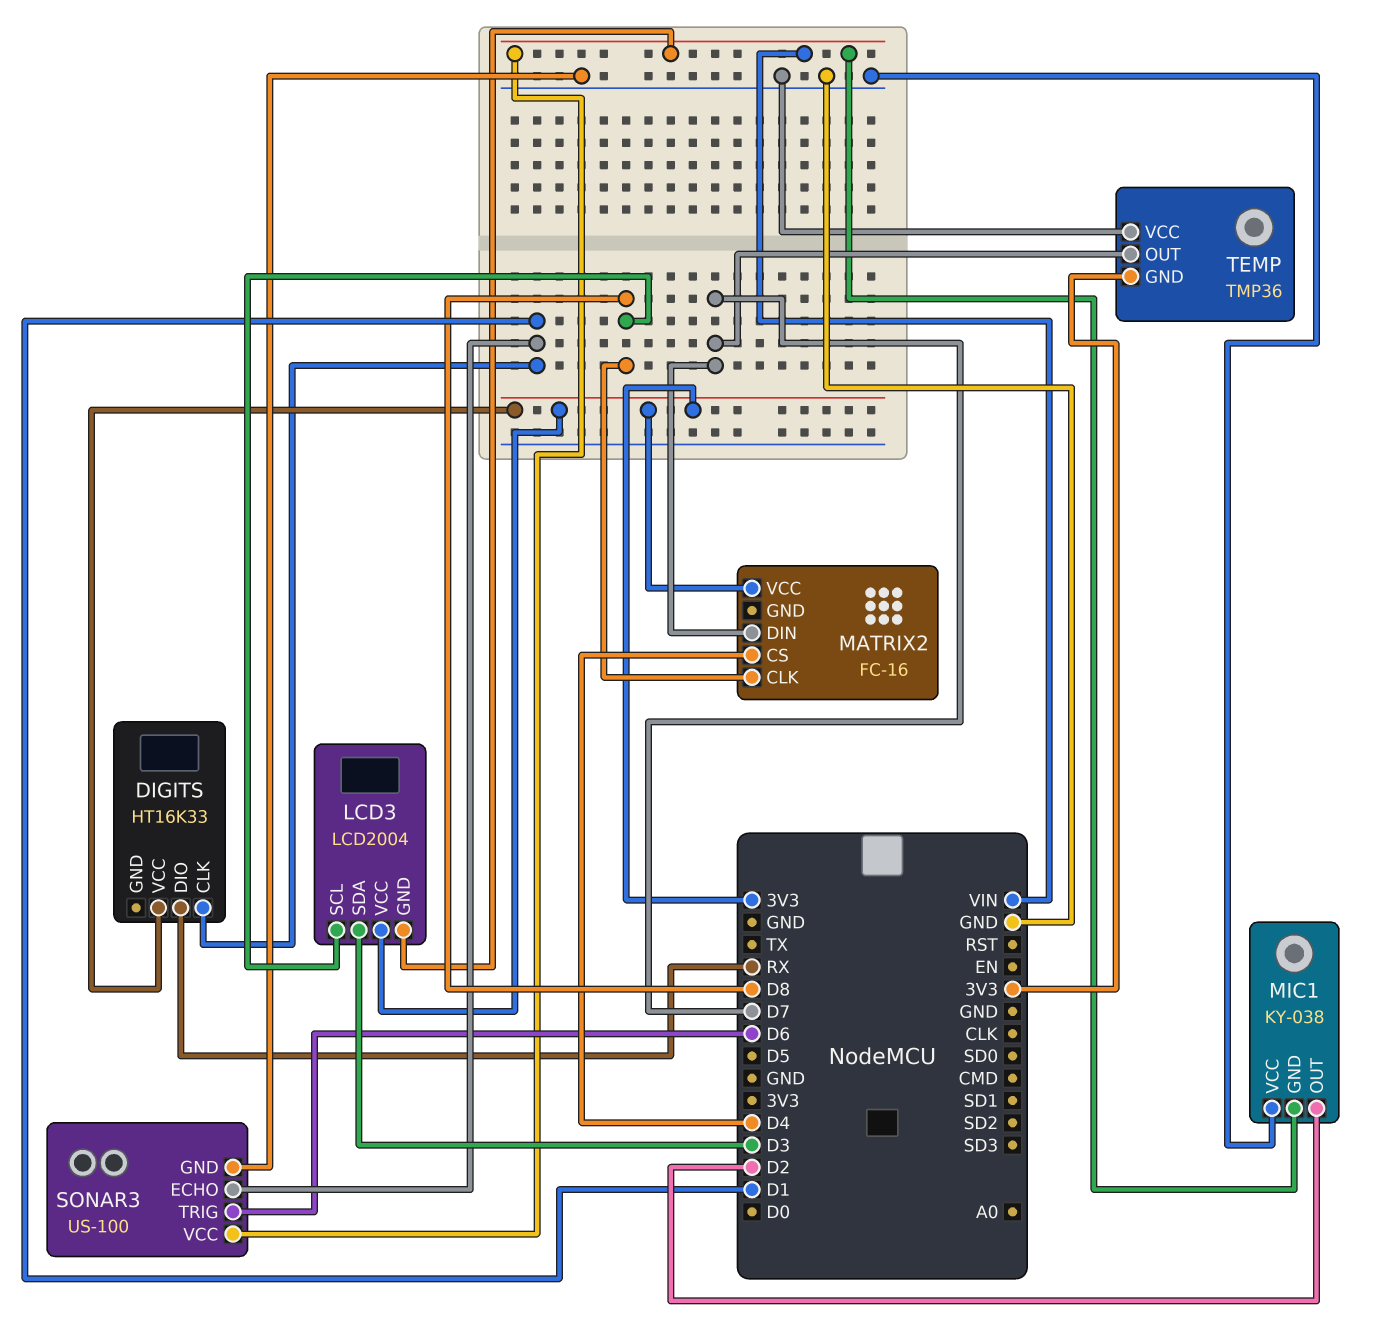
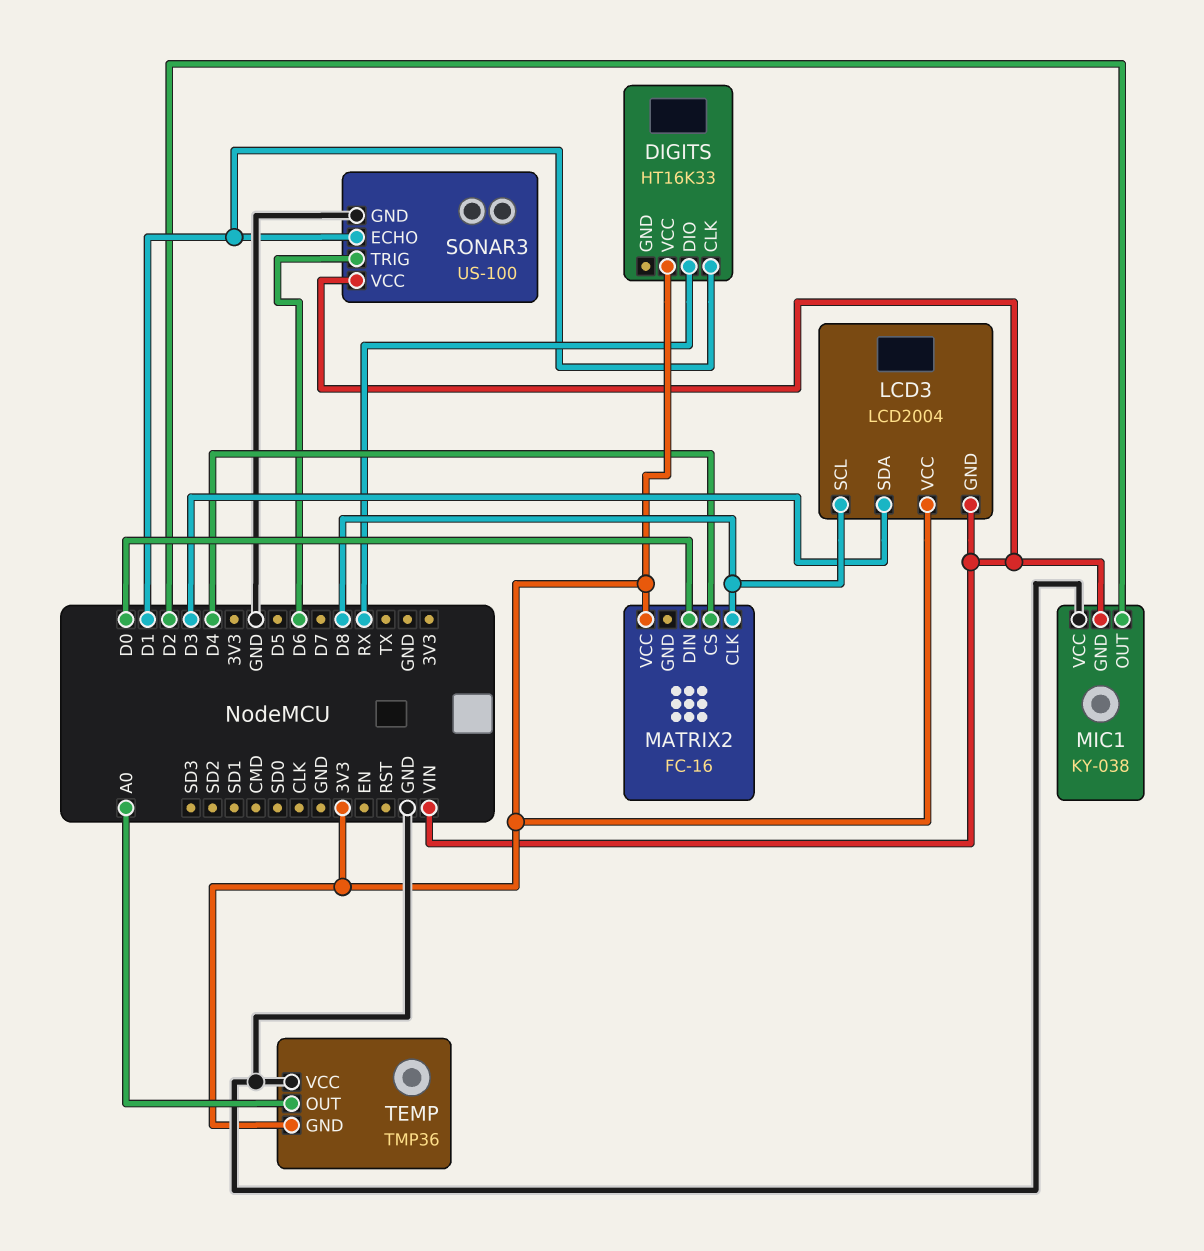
MATRIX2 pin DIN: D7 -> D0
TEMP pin OUT: D7 -> A0

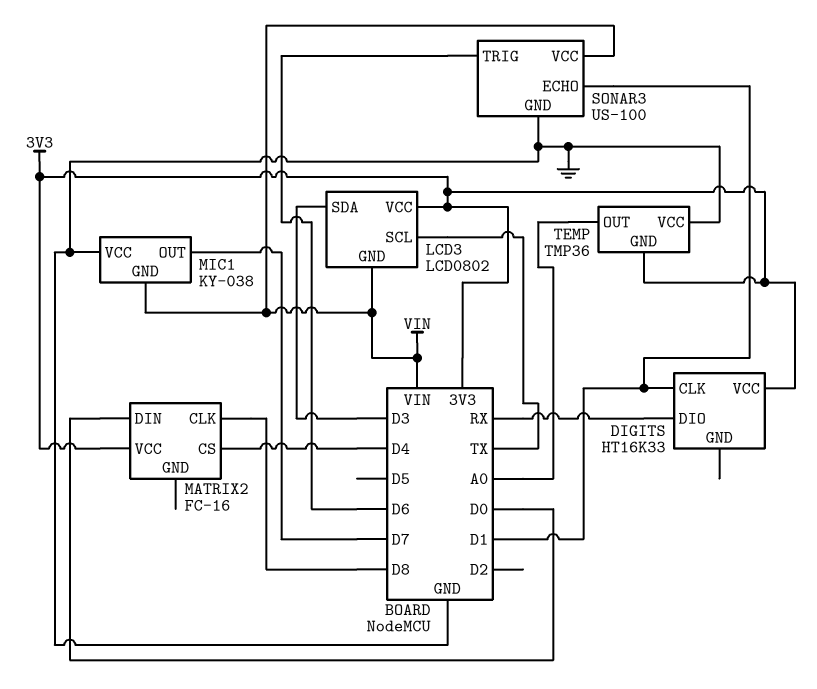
LCD3: LCD2004 -> LCD0802
LCD3 pin SCL: D8 -> TX
MIC1 pin OUT: D2 -> D7

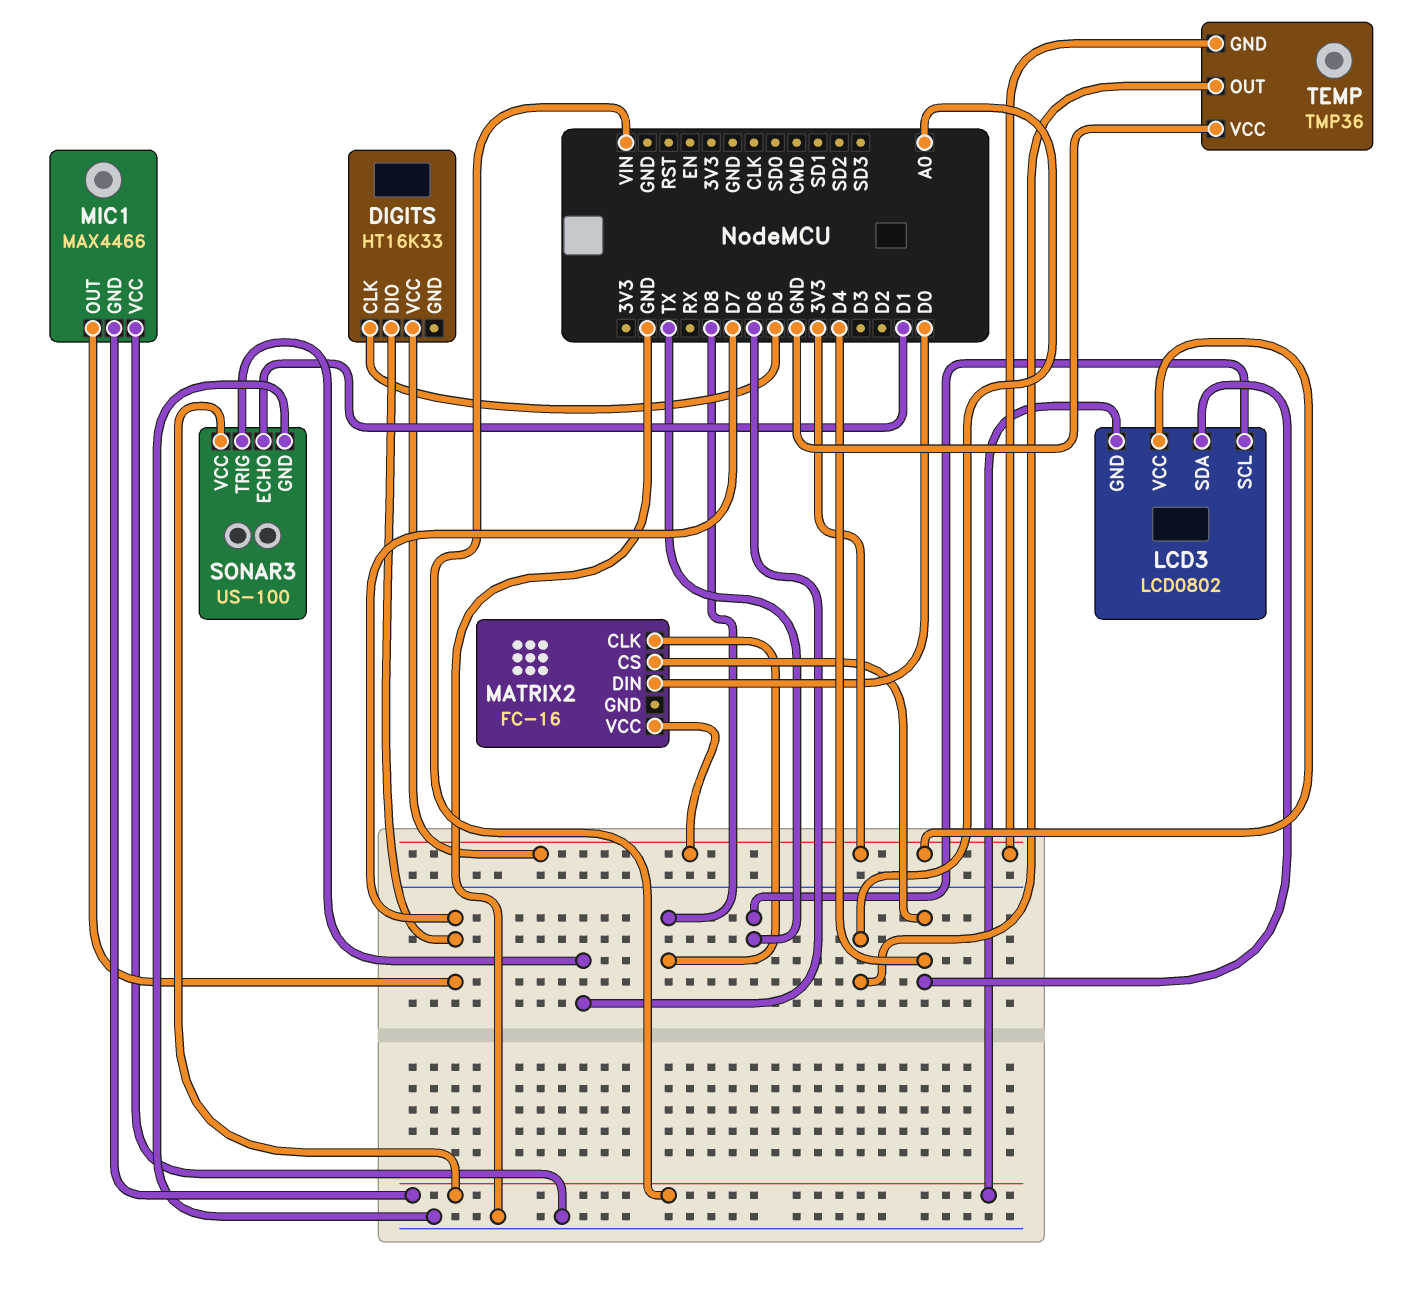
DIGITS pin CLK: D1 -> D5
DIGITS pin DIO: RX -> D7
LCD3 pin SDA: D3 -> D4
MIC1: KY-038 -> MAX4466

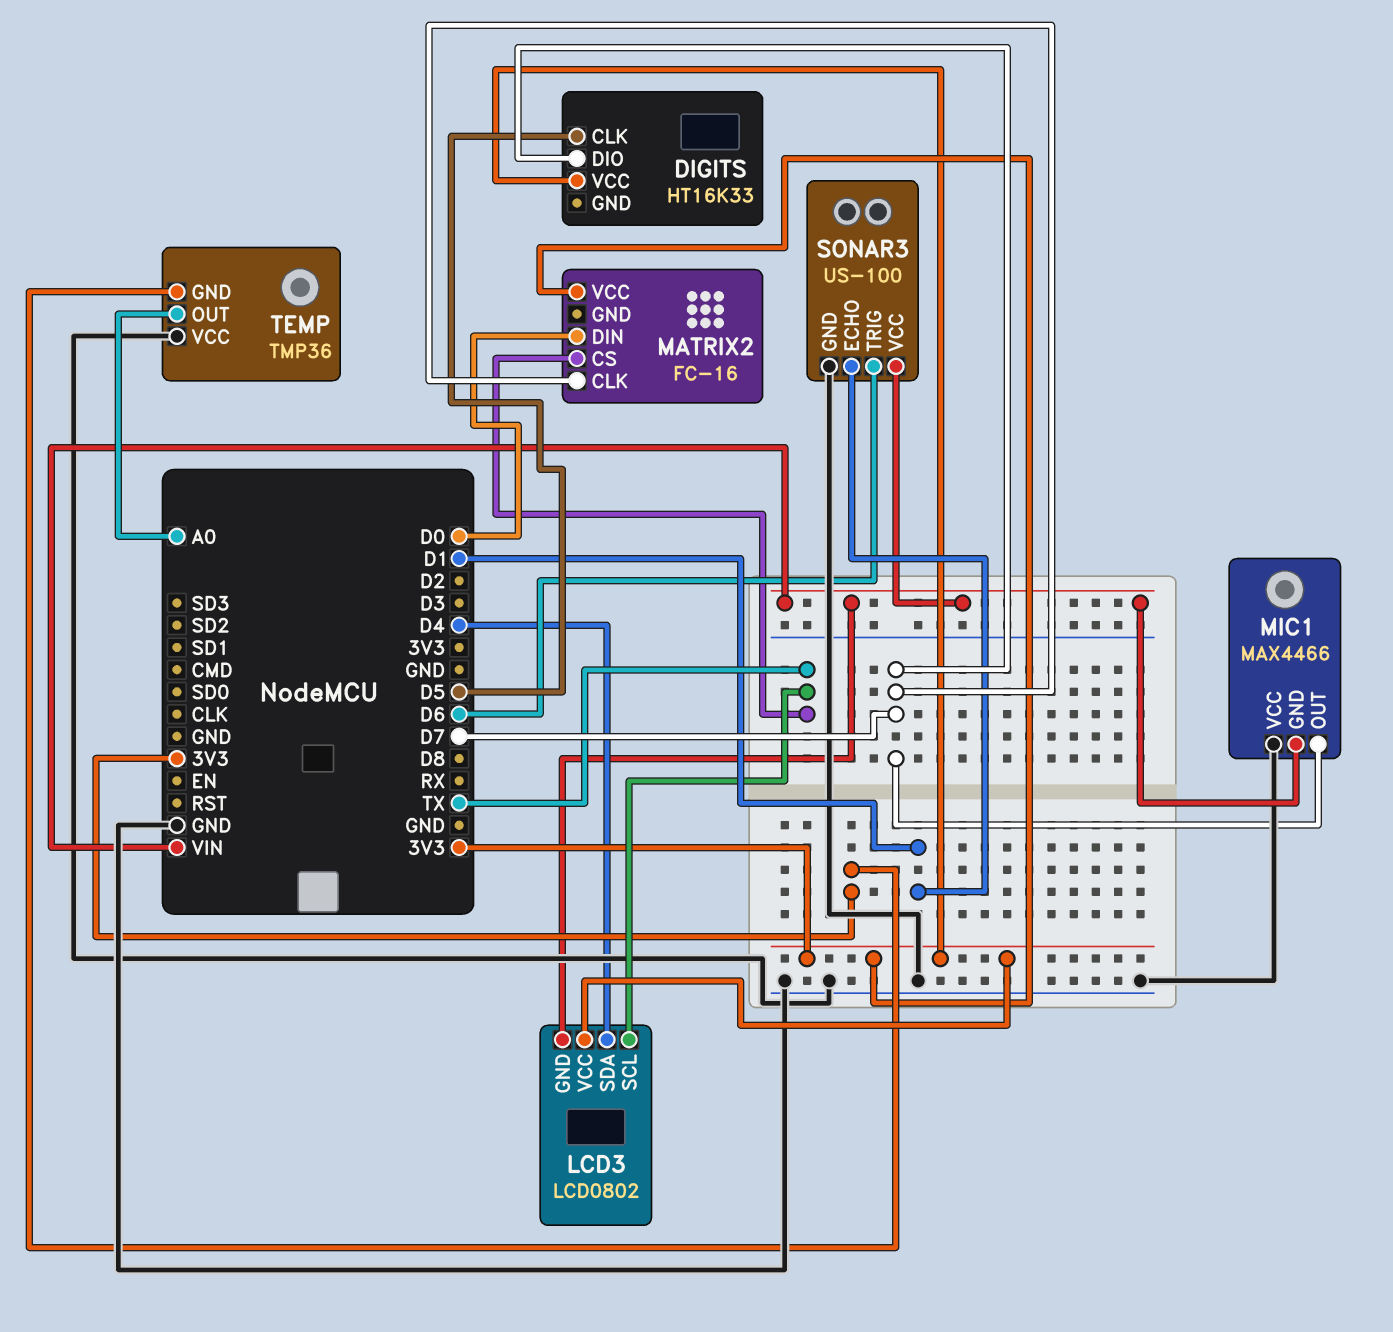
MATRIX2 pin CLK: D8 -> D7
MATRIX2 pin CS: D4 -> TX

